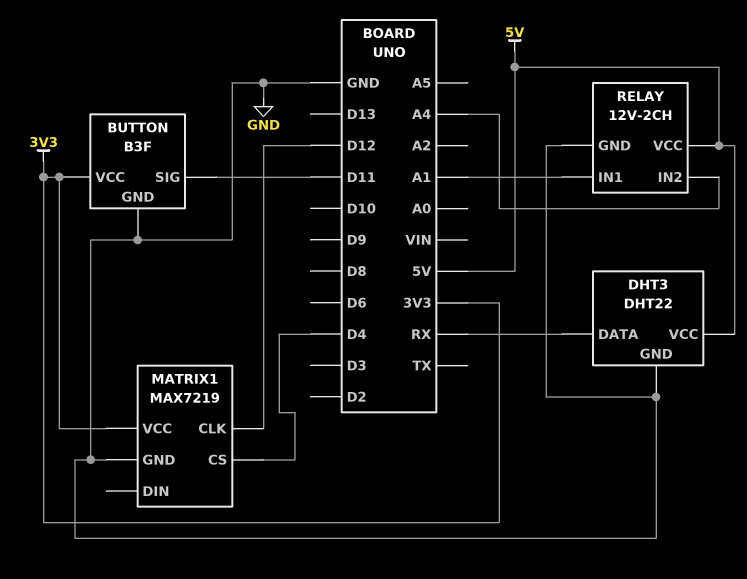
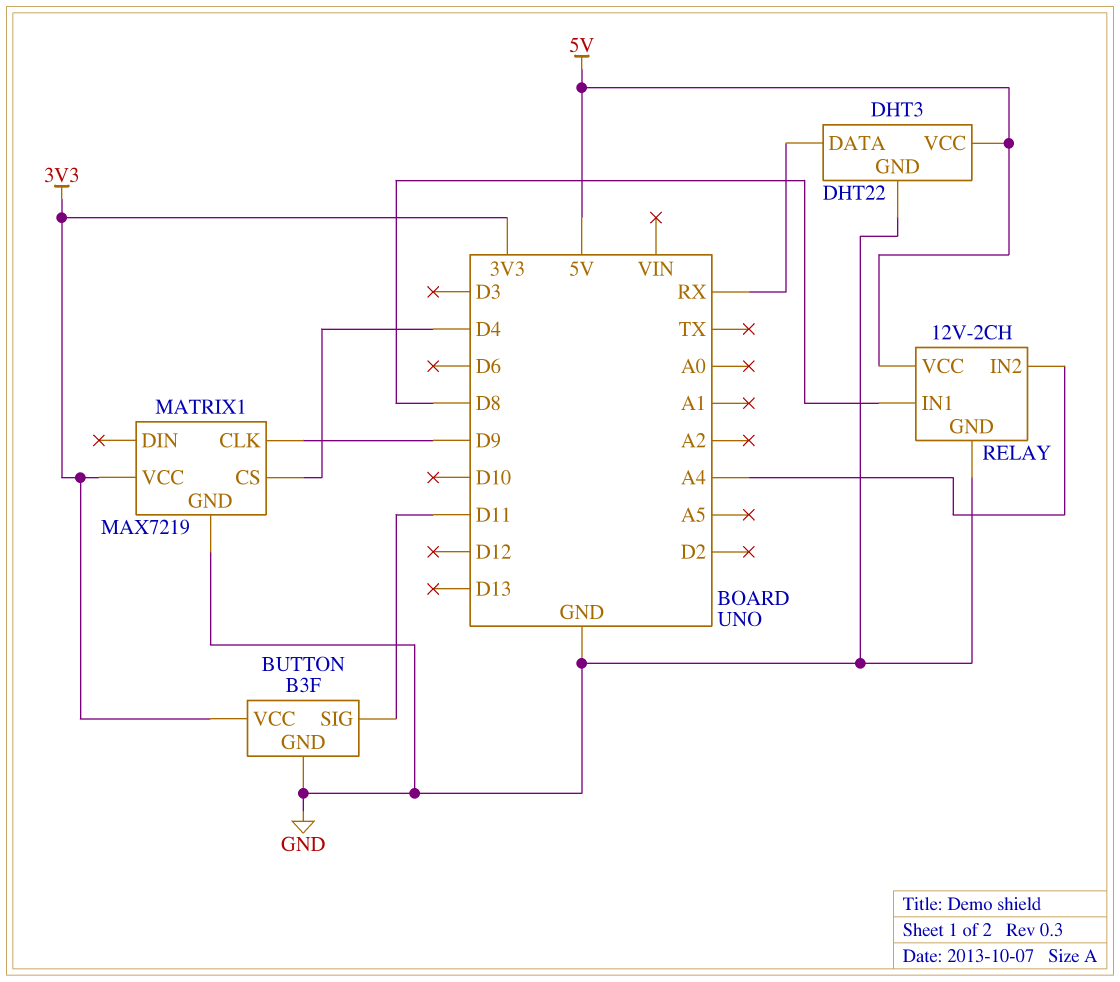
MATRIX1 pin CLK: D12 -> D9
RELAY pin IN1: A1 -> D8

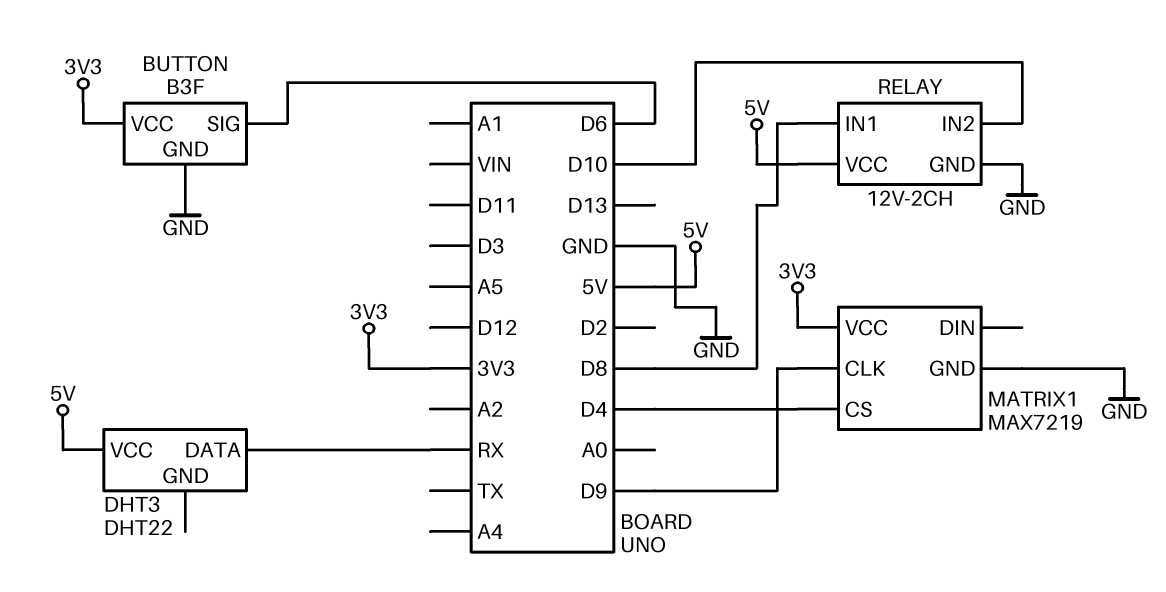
BUTTON pin SIG: D11 -> D6
DHT3 pin GND: GND -> none
RELAY pin IN2: A4 -> D10

